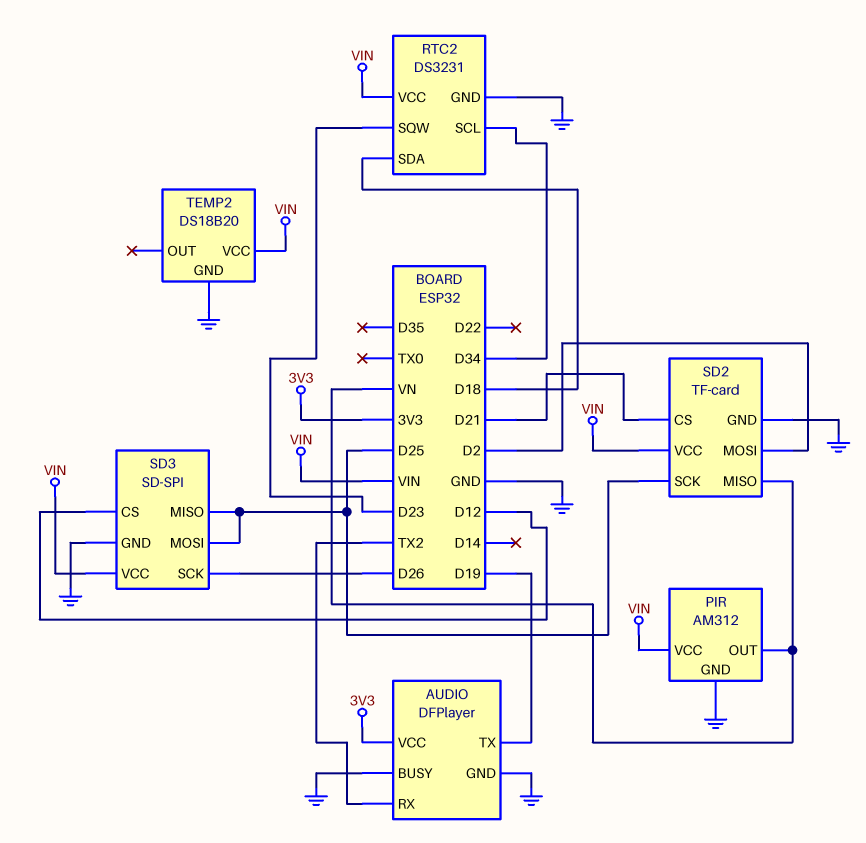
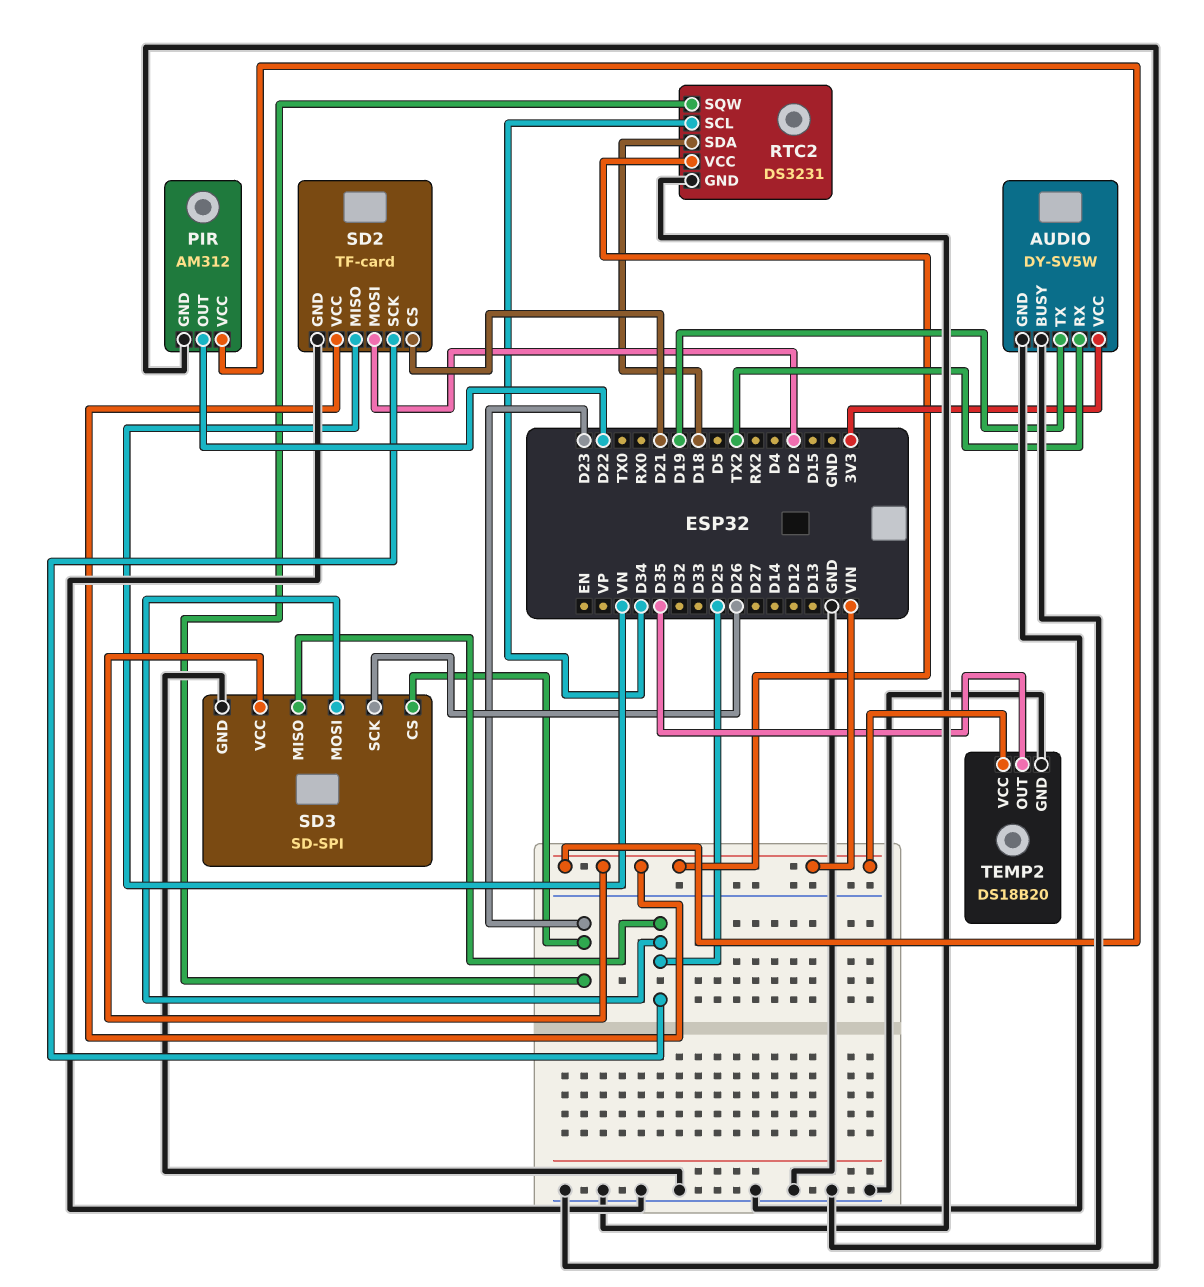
AUDIO: DFPlayer -> DY-SV5W
PIR pin OUT: VN -> D22
SD3 pin CS: D12 -> D23
TEMP2 pin OUT: none -> D35

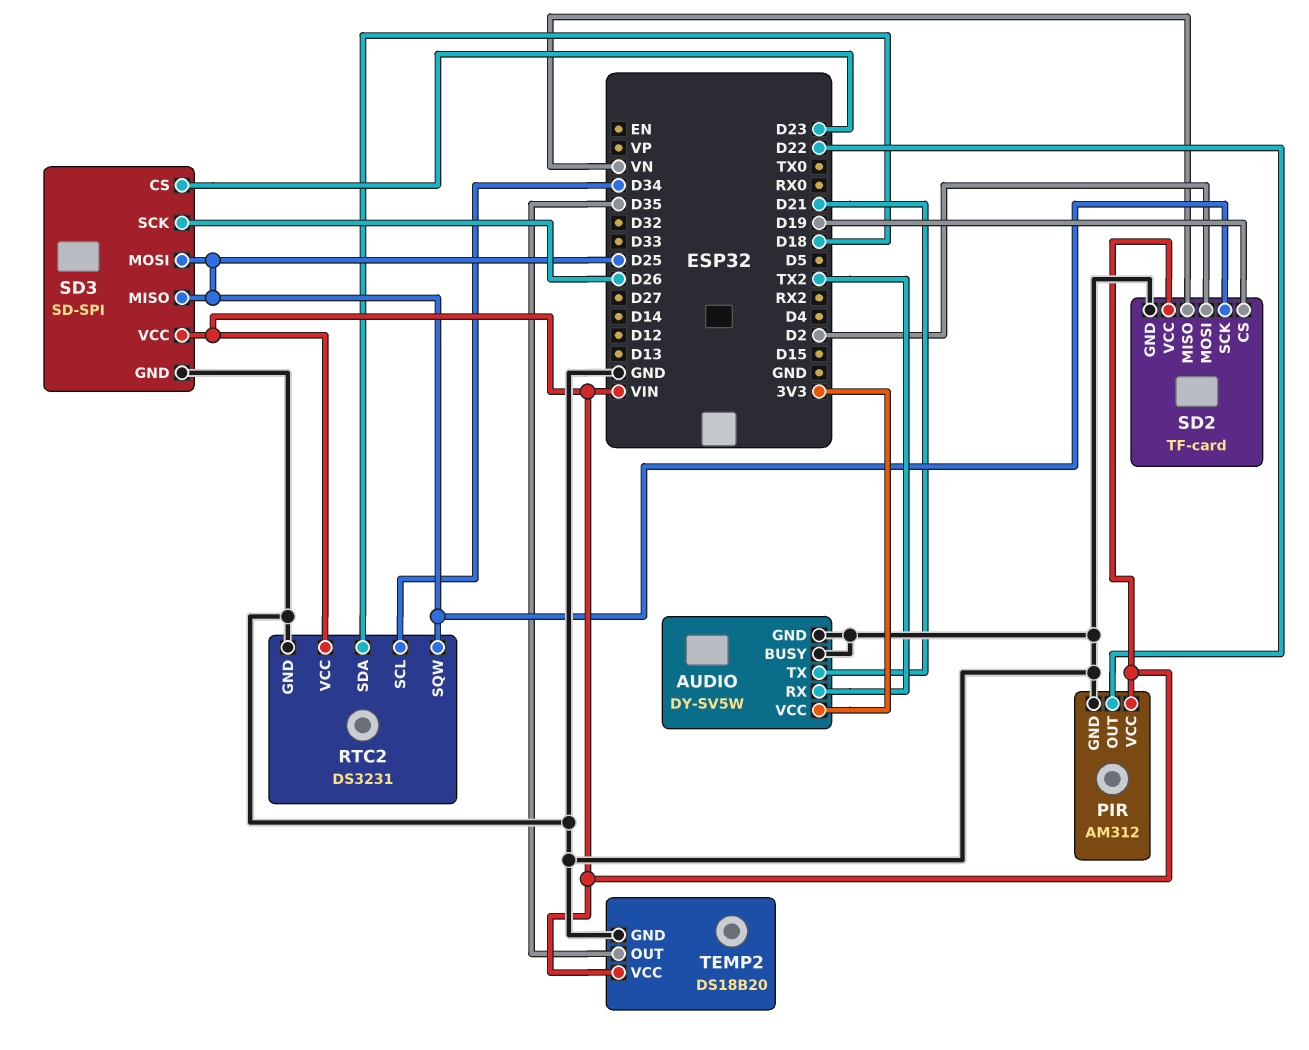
AUDIO pin TX: D19 -> D21
RTC2 pin SQW: D23 -> D25
SD2 pin CS: D21 -> D19

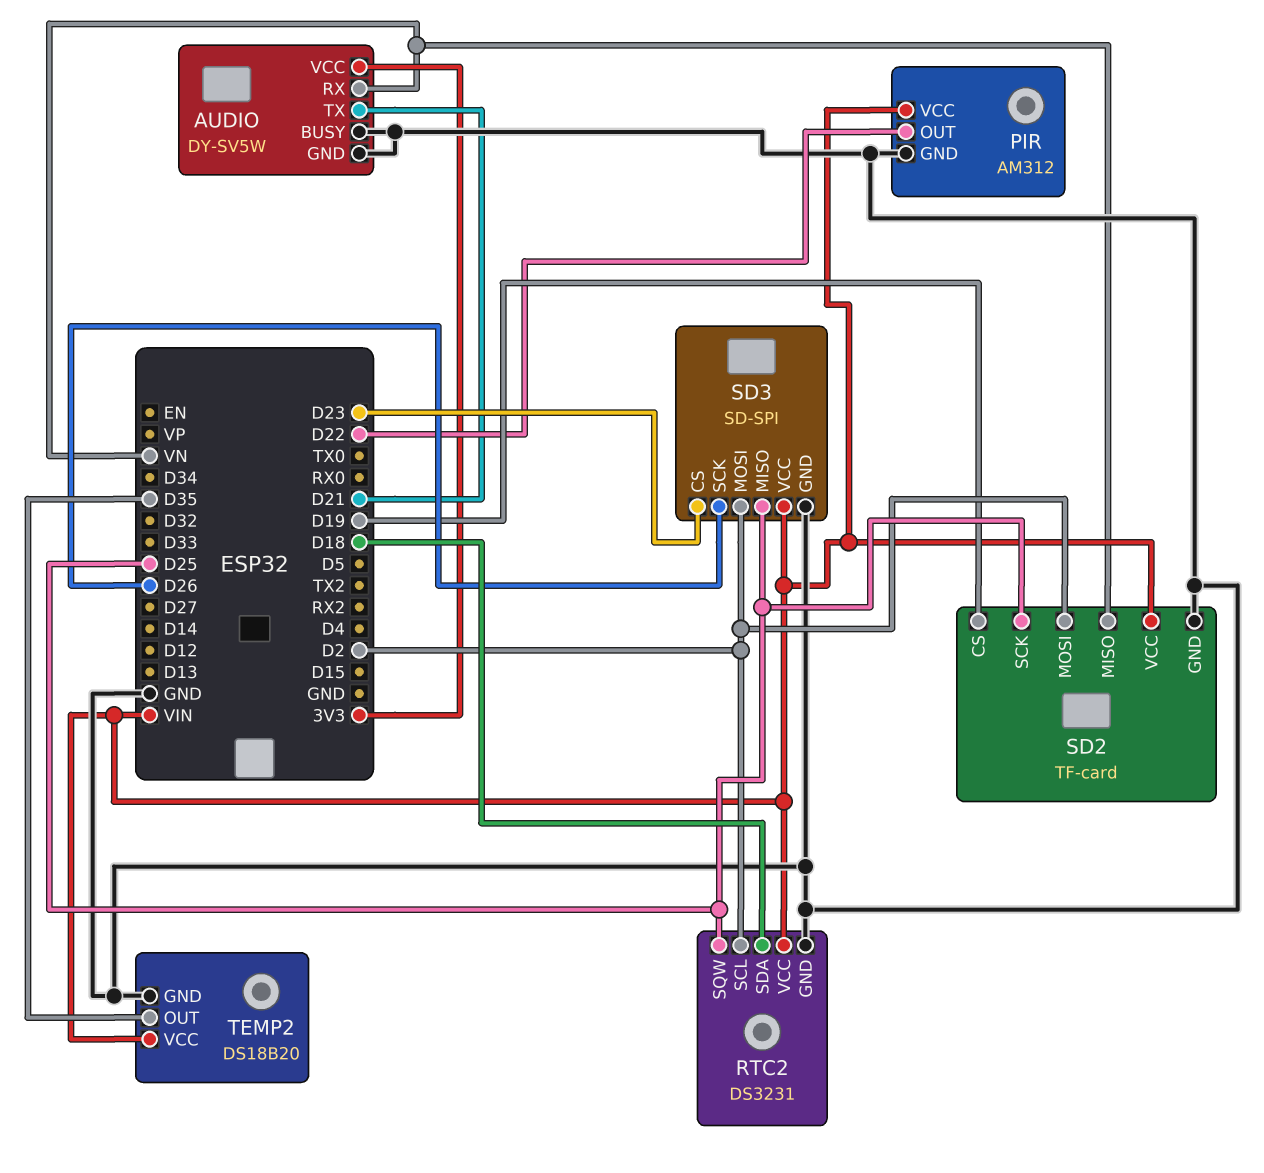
AUDIO pin RX: TX2 -> VN
RTC2 pin SCL: D34 -> D2
SD3 pin MOSI: D25 -> D2

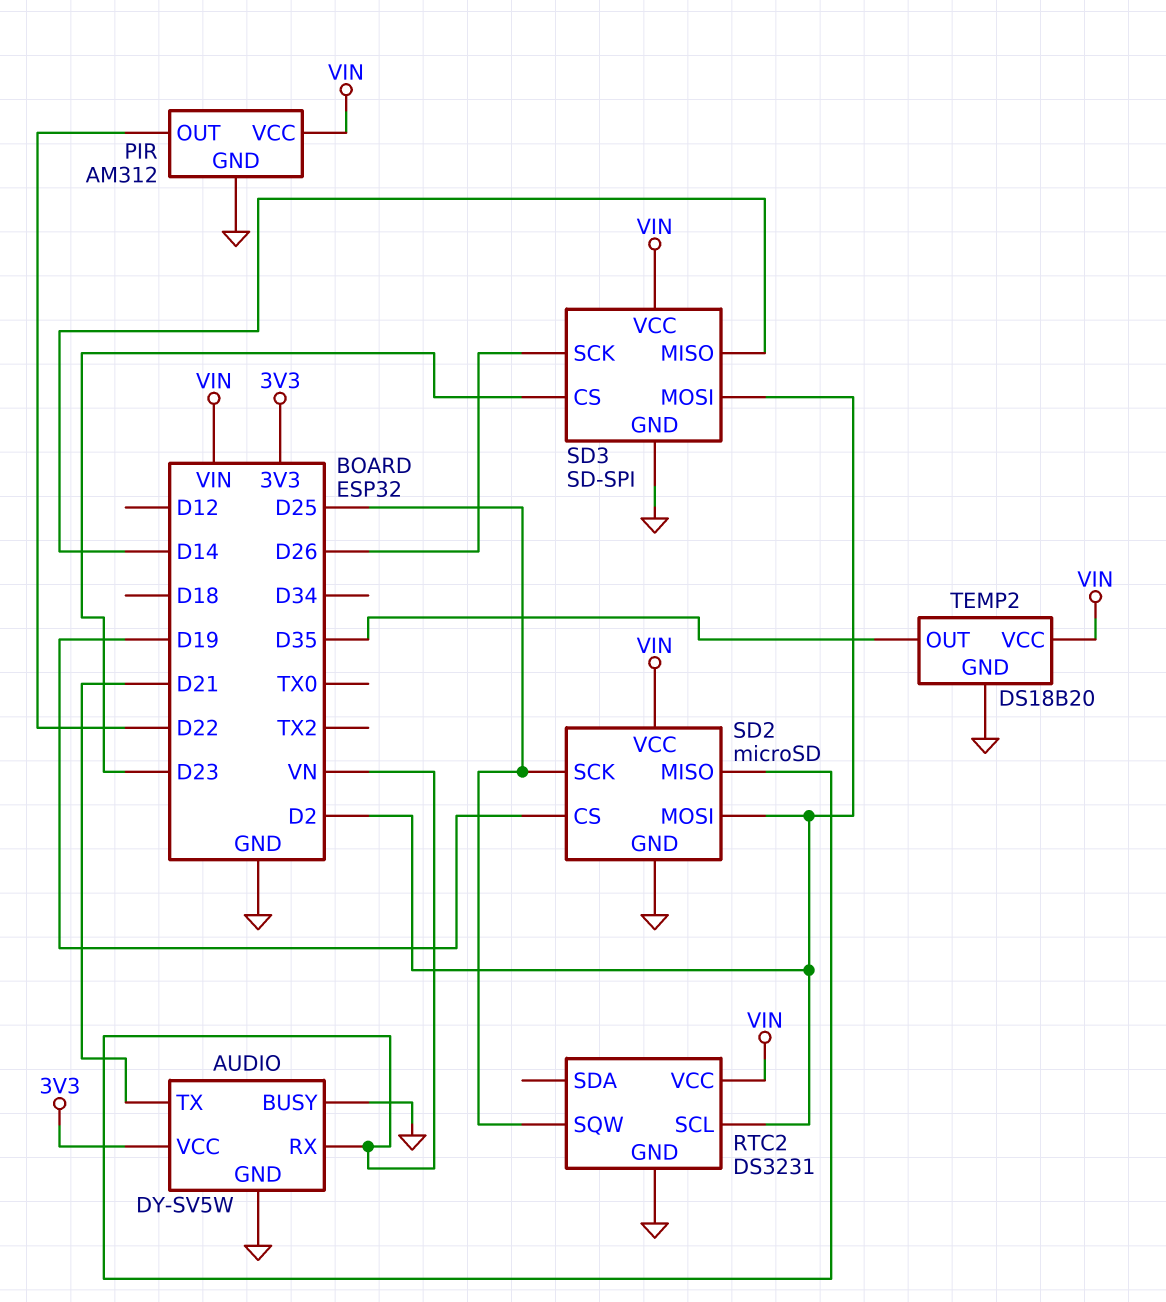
RTC2 pin SDA: D18 -> none
SD2: TF-card -> microSD
SD3 pin MISO: D25 -> D14

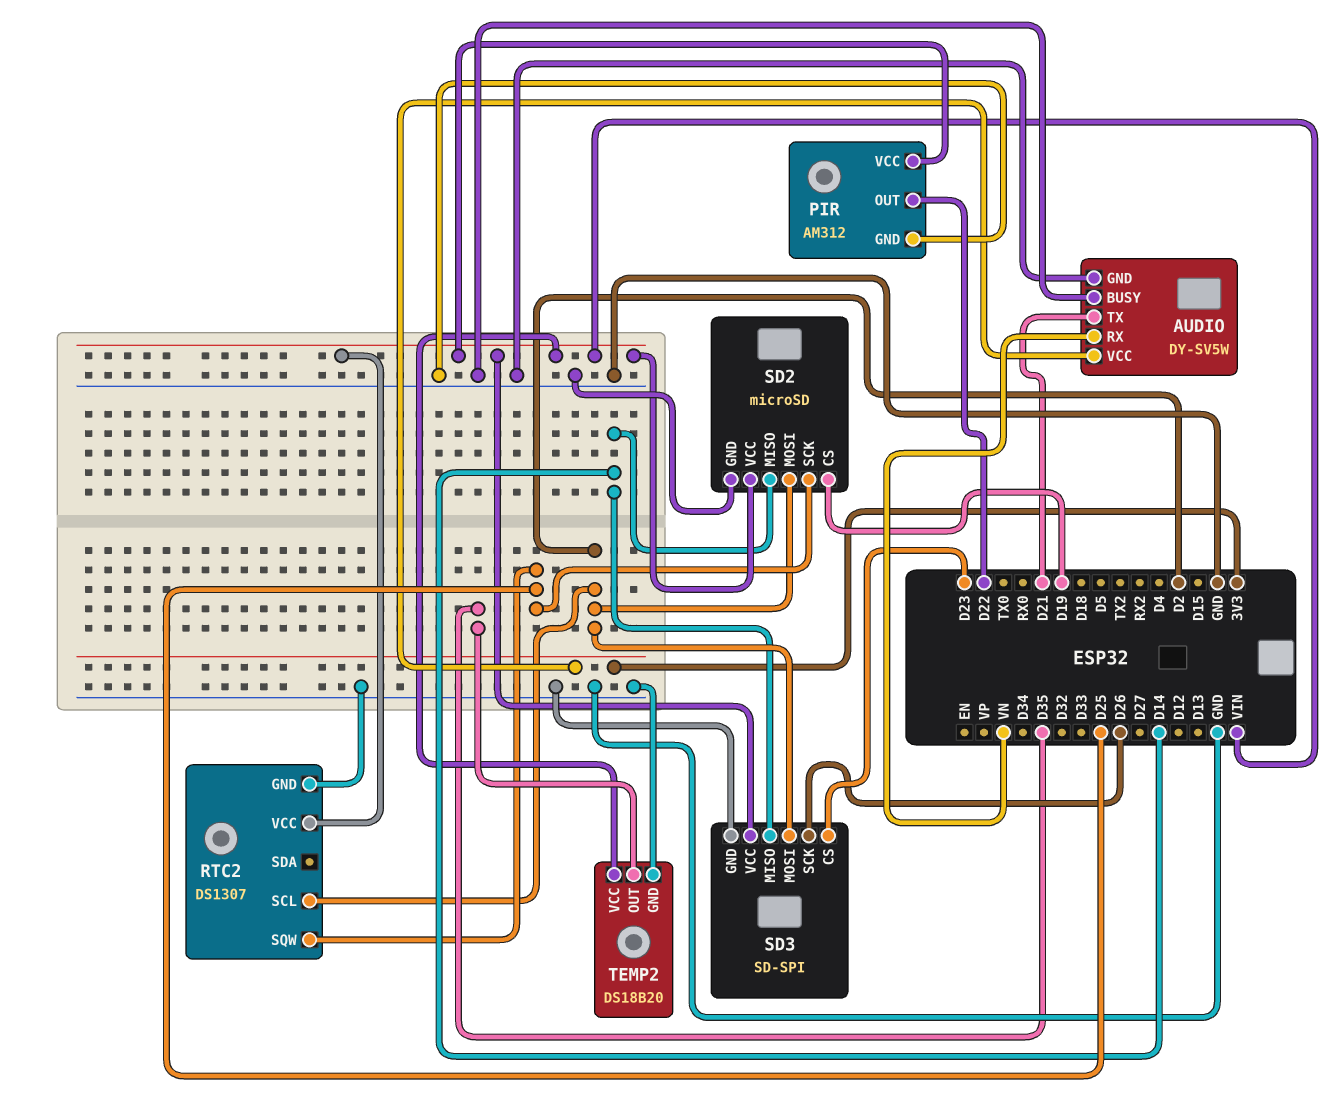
RTC2: DS3231 -> DS1307
SD2 pin MISO: VN -> D14

